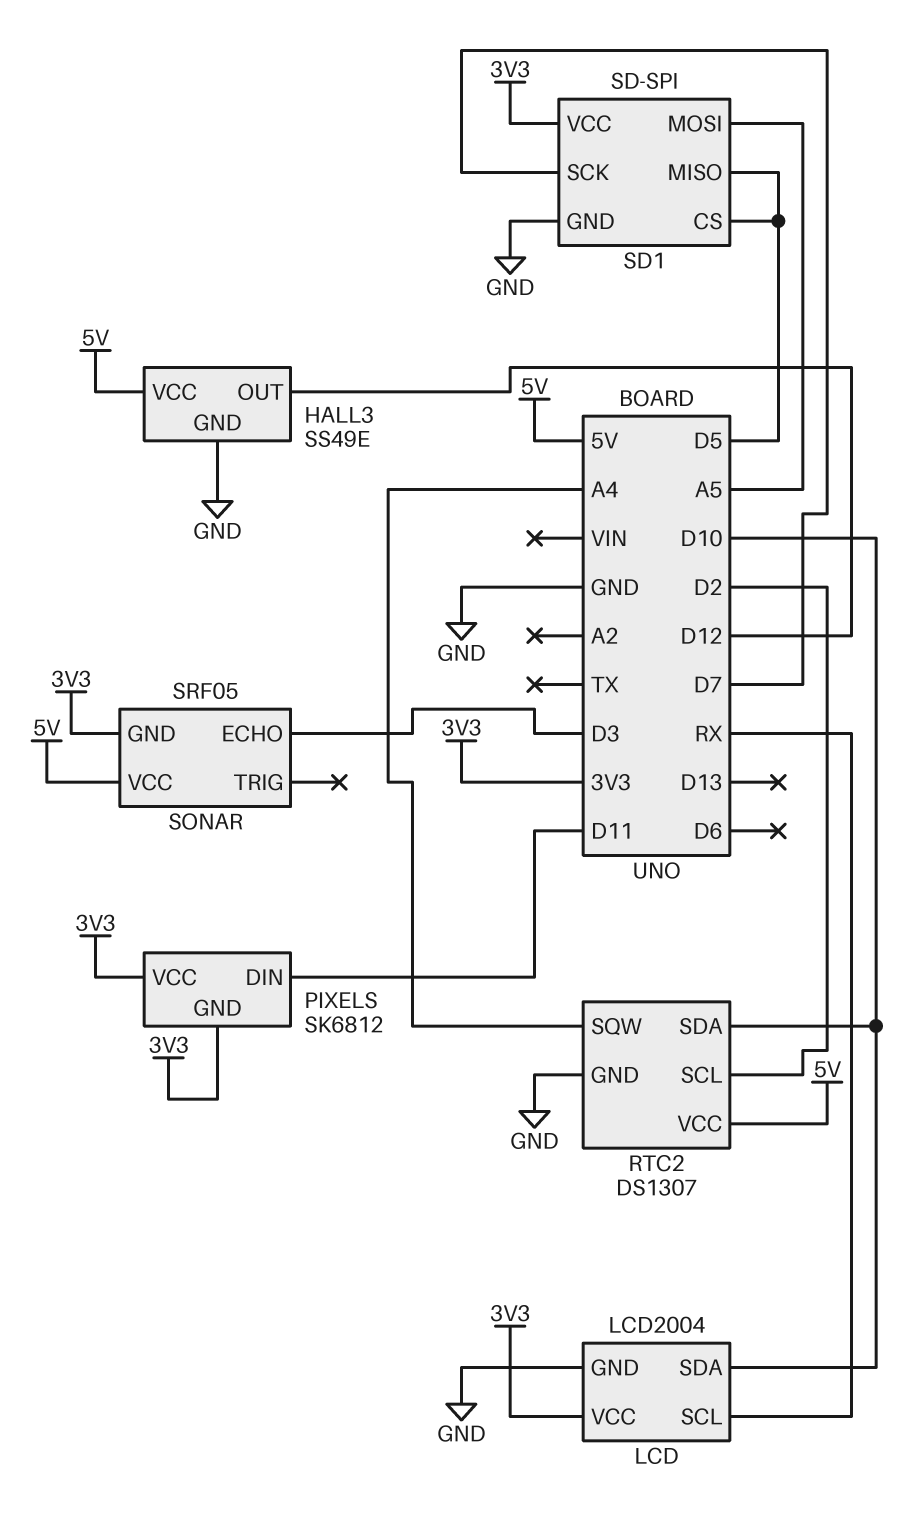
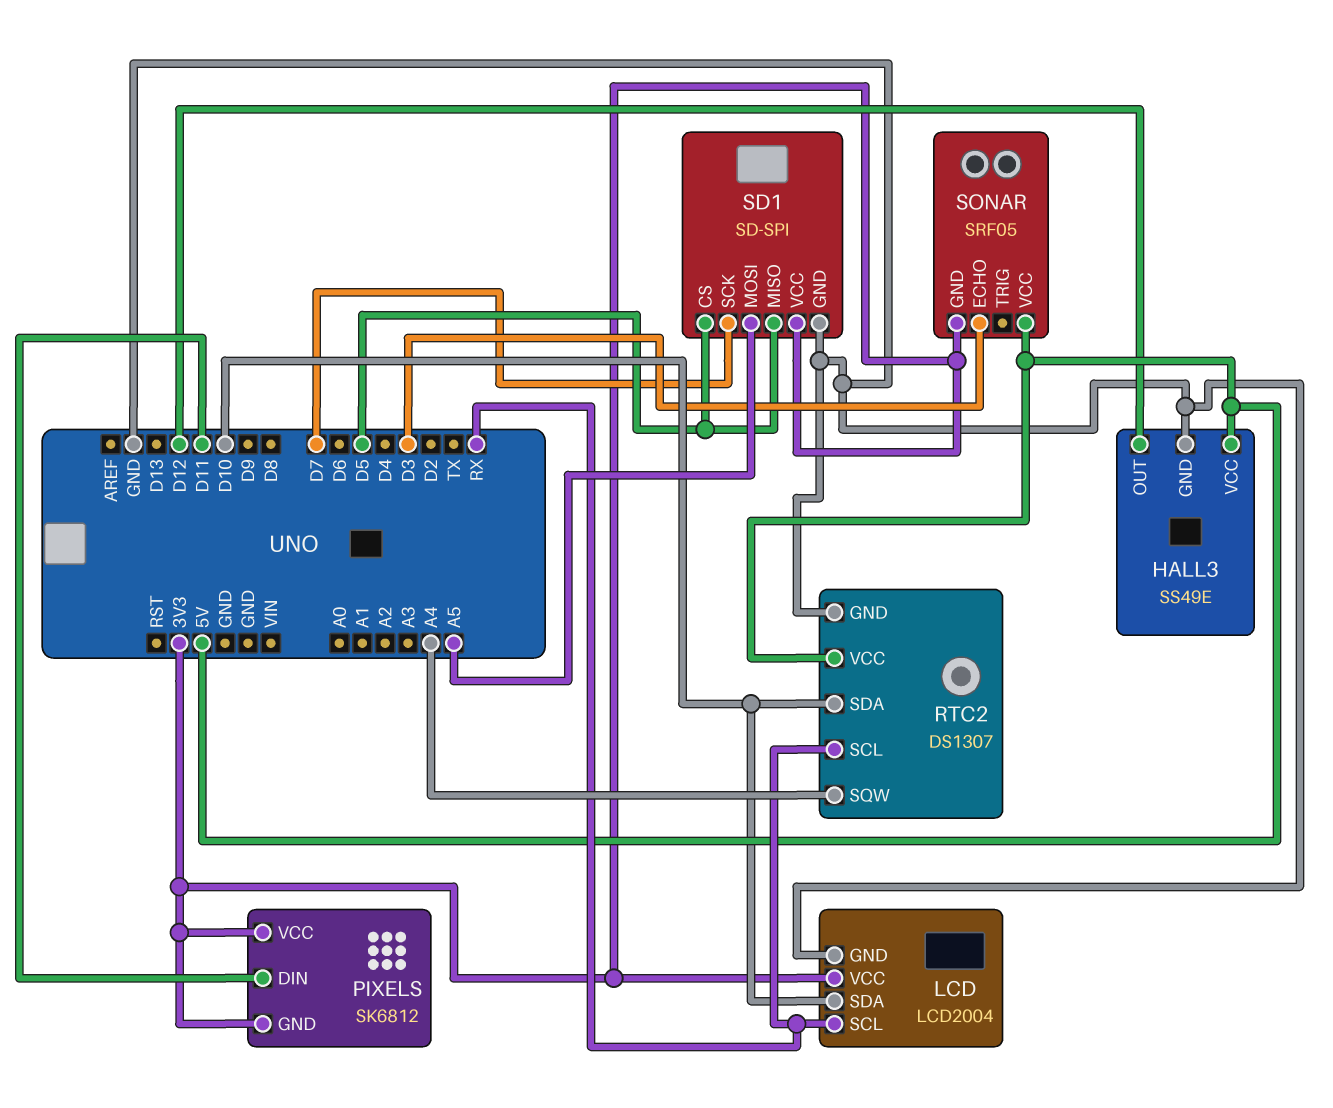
RTC2 pin SCL: D2 -> RX

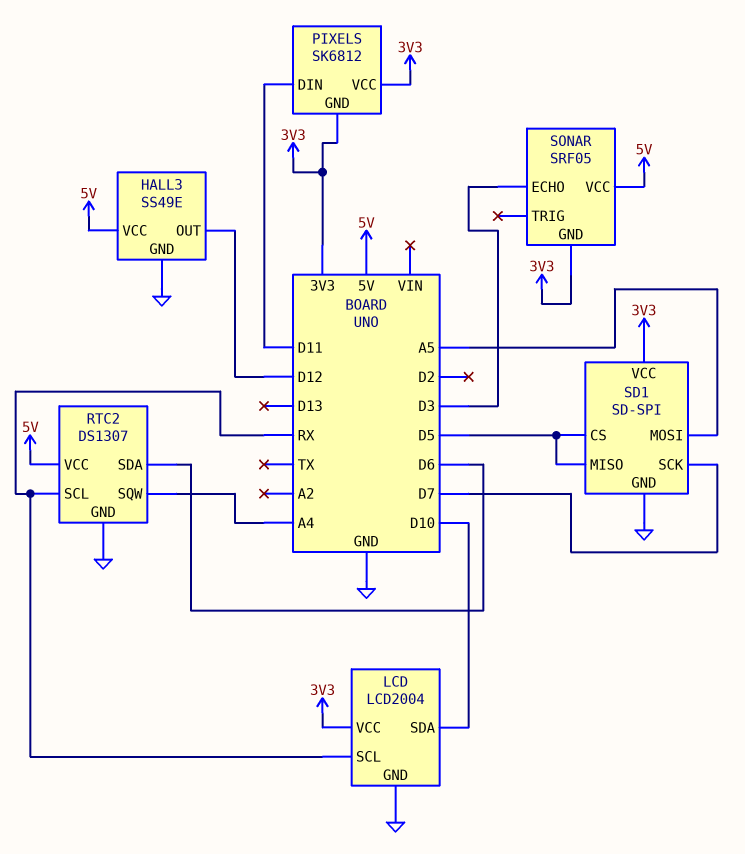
RTC2 pin SDA: D10 -> D6

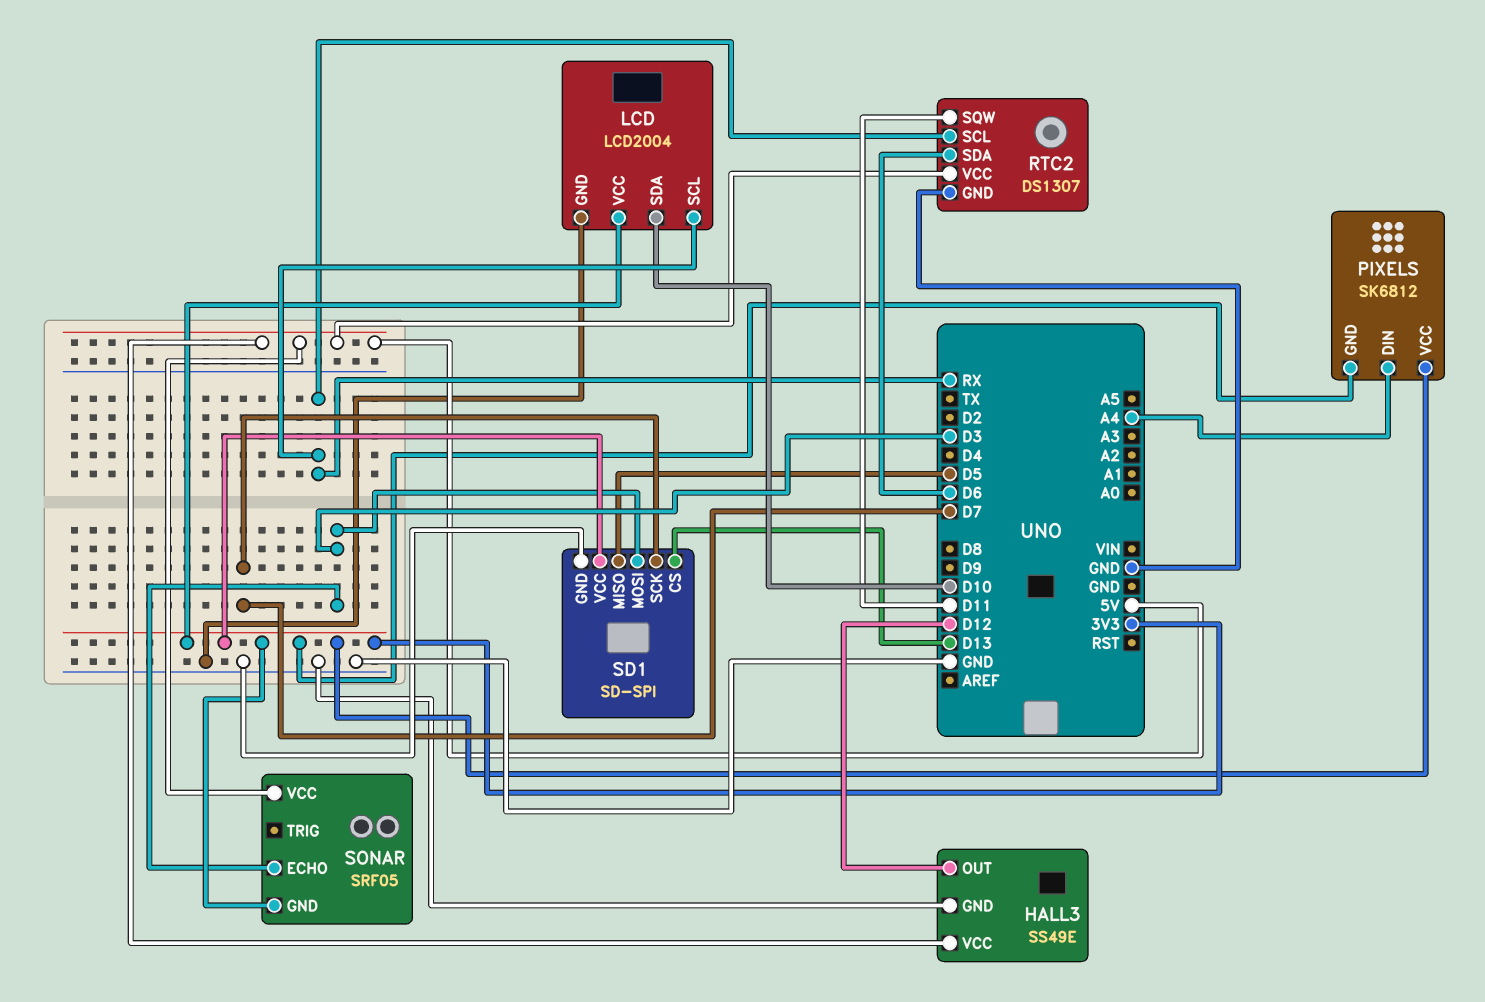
PIXELS pin DIN: D11 -> A4
RTC2 pin SQW: A4 -> D11
SD1 pin CS: D5 -> D13
SD1 pin MOSI: A5 -> D3

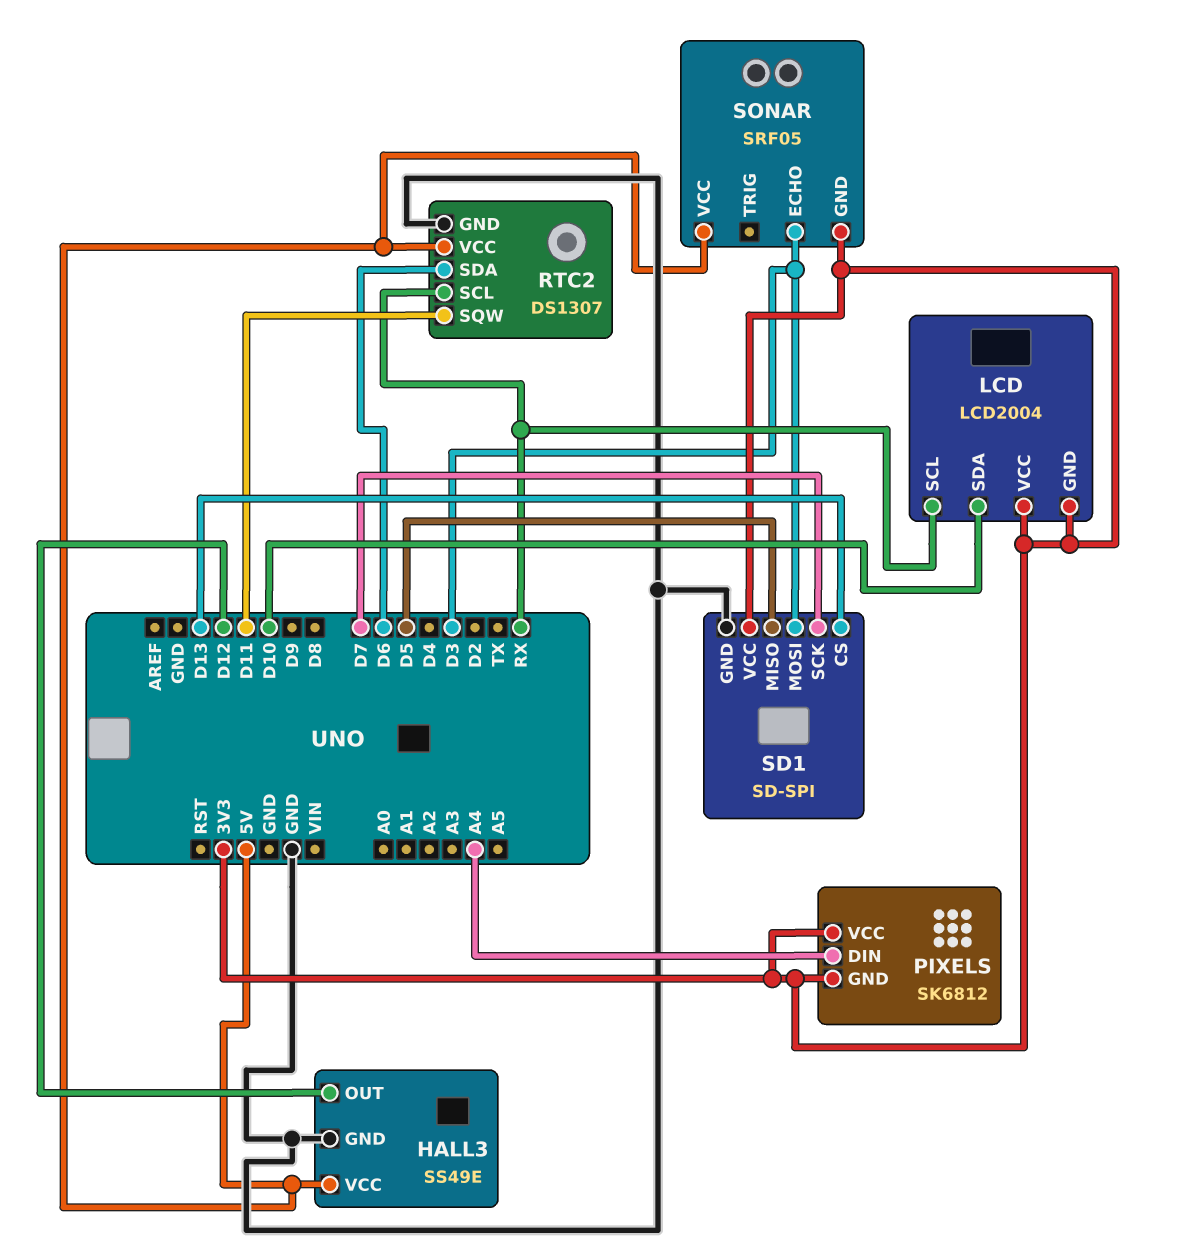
LCD pin GND: GND -> 3V3

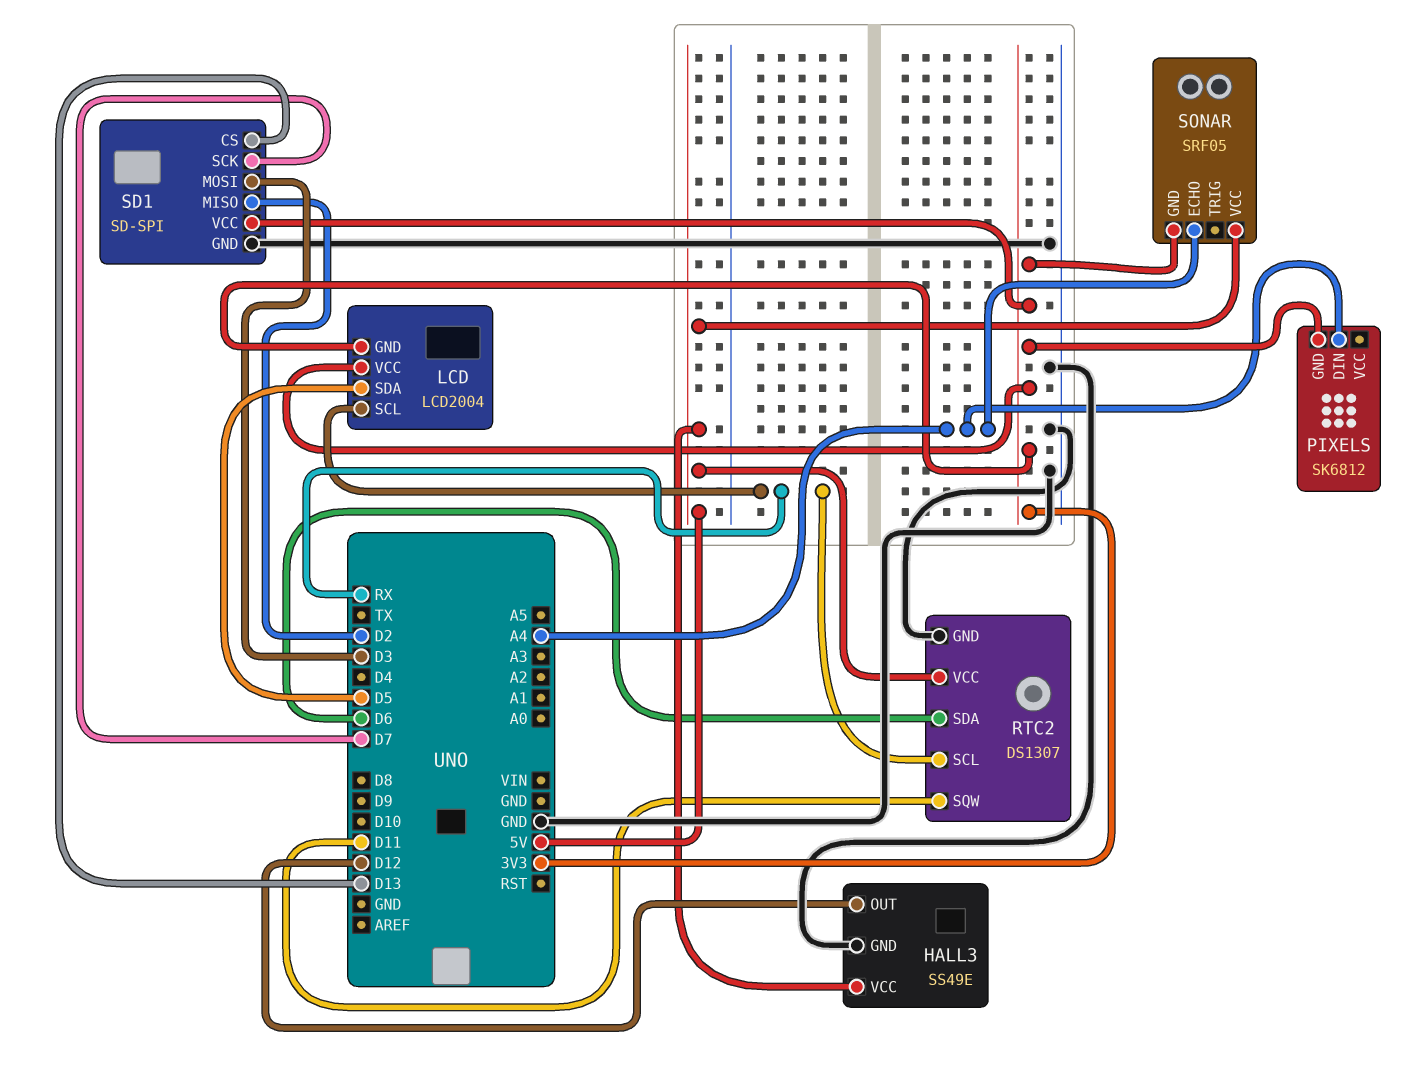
LCD pin SDA: D10 -> D5
PIXELS pin VCC: 3V3 -> none
SD1 pin MISO: D5 -> D2
SONAR pin ECHO: D3 -> A4

